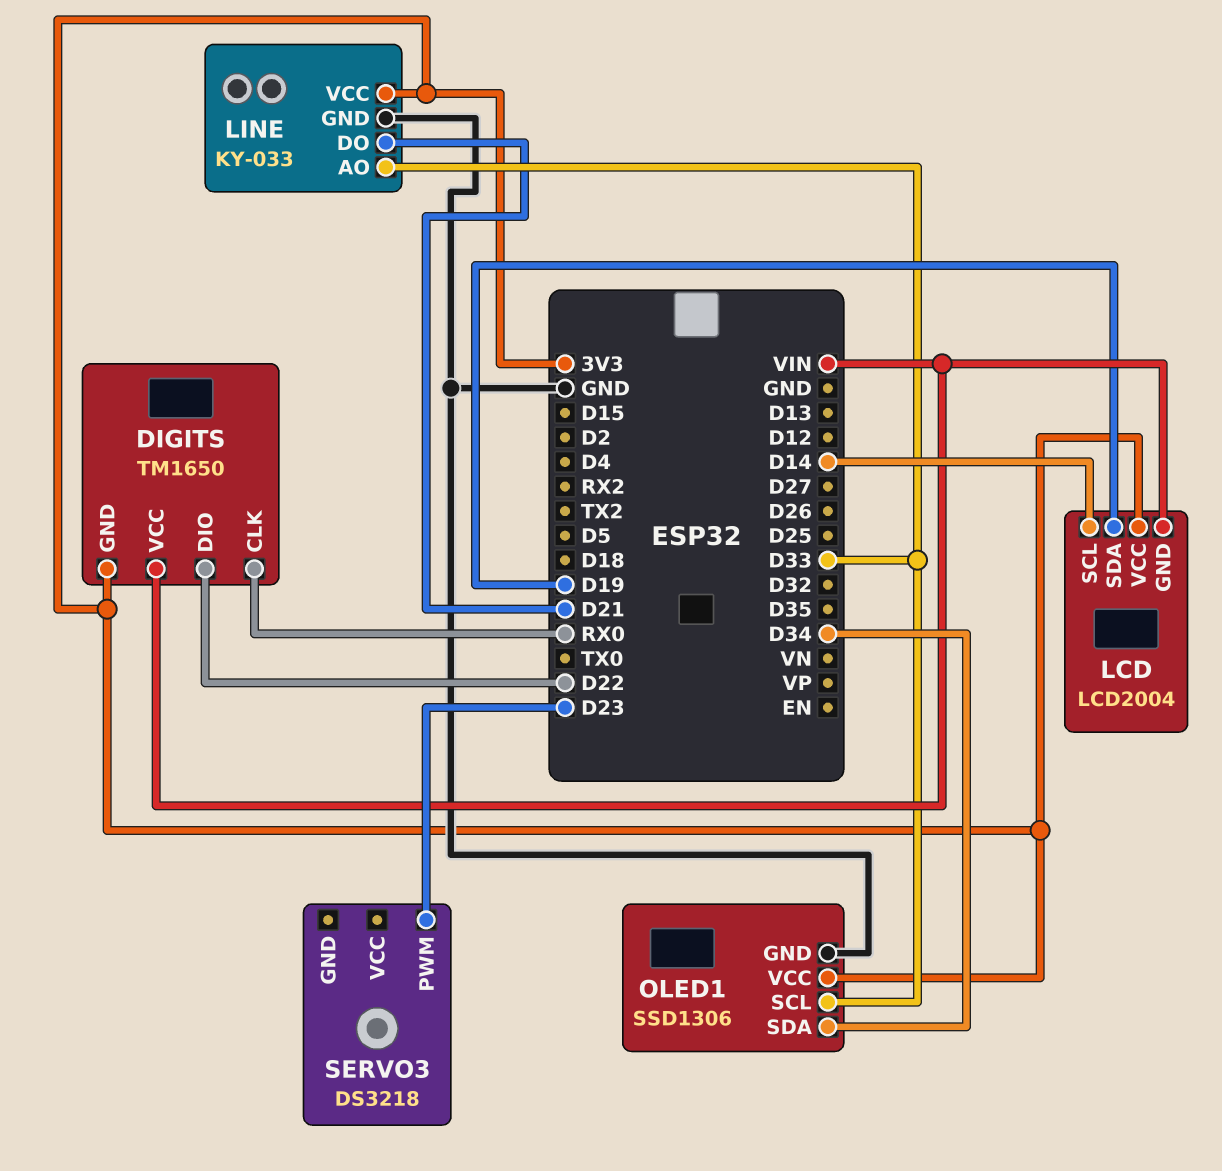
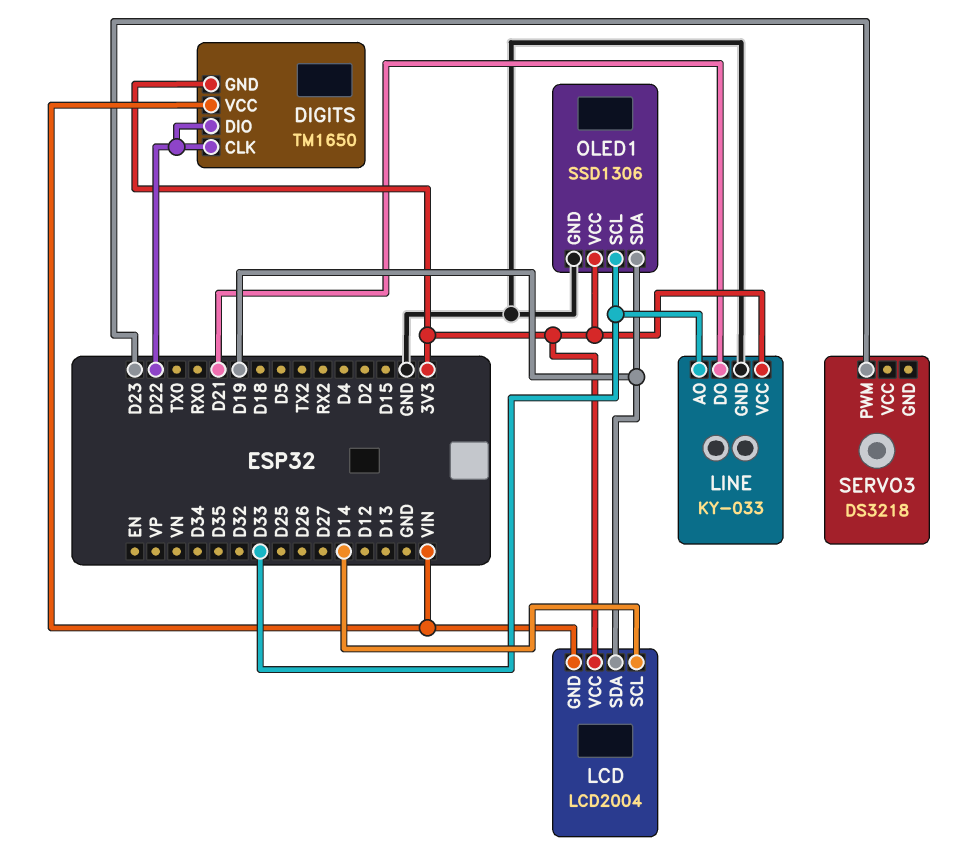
DIGITS pin CLK: RX0 -> D22
OLED1 pin SDA: D34 -> D19

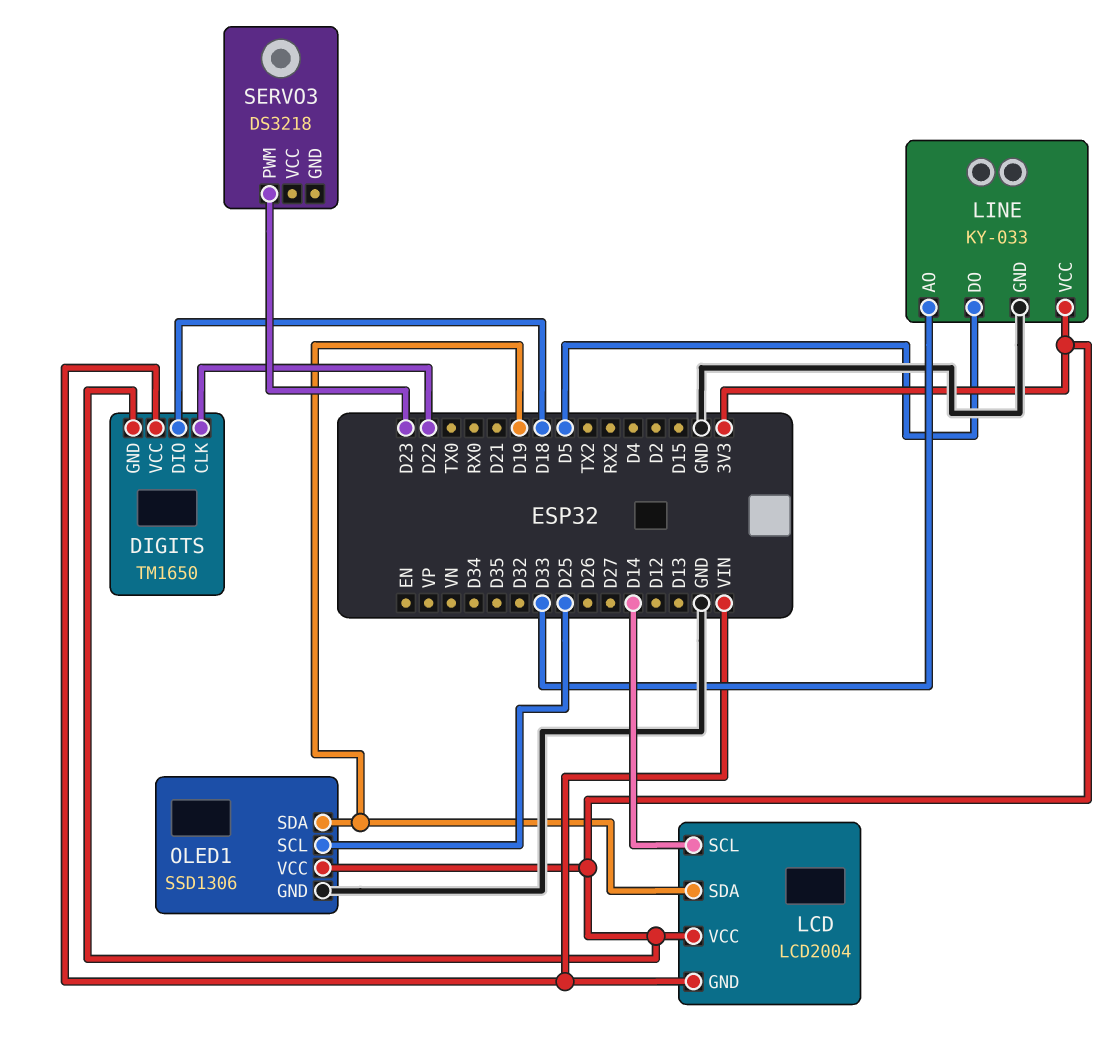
DIGITS pin DIO: D22 -> D18
LINE pin DO: D21 -> D5
OLED1 pin SCL: D33 -> D25

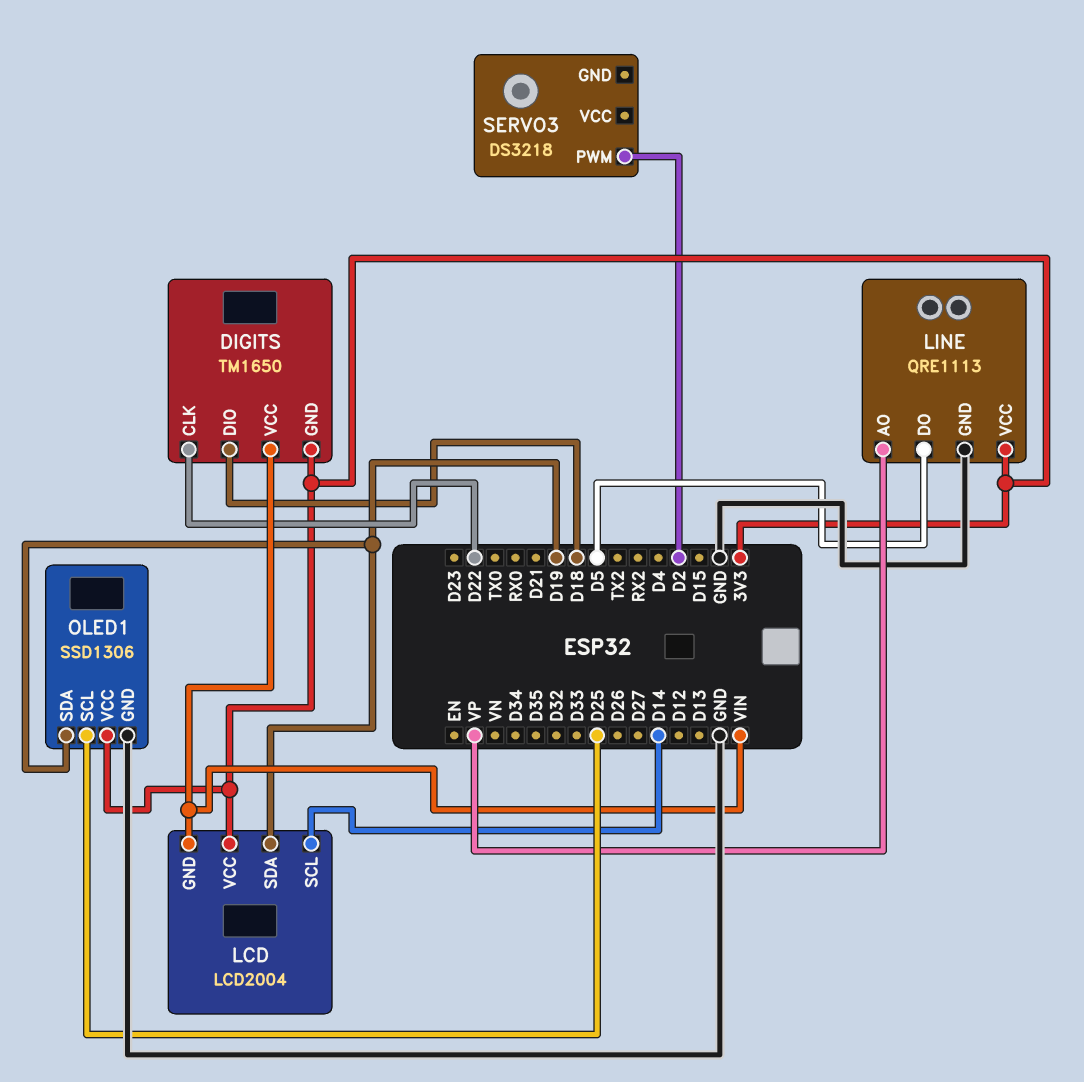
LINE: KY-033 -> QRE1113
LINE pin AO: D33 -> VP
SERVO3 pin PWM: D23 -> D2

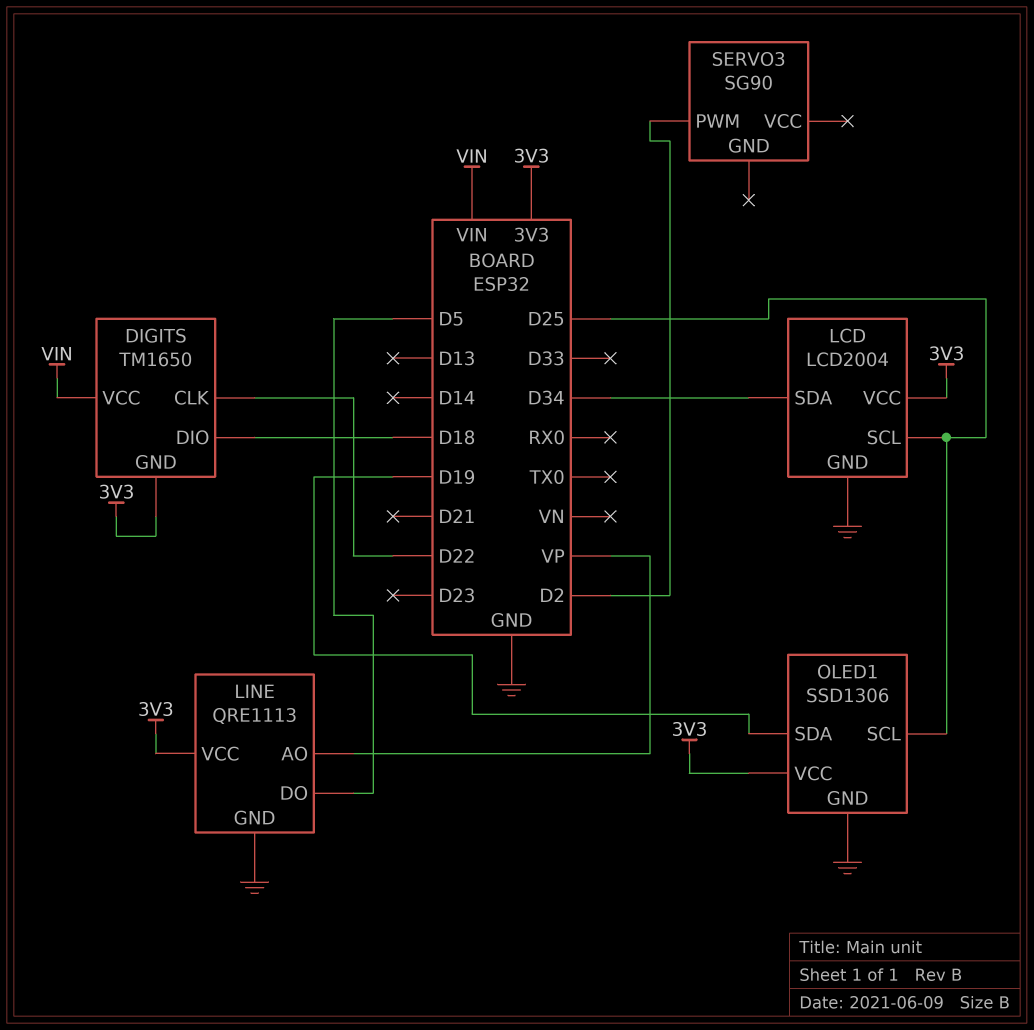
LCD pin GND: VIN -> GND
LCD pin SCL: D14 -> D25
LCD pin SDA: D19 -> D34
SERVO3: DS3218 -> SG90

